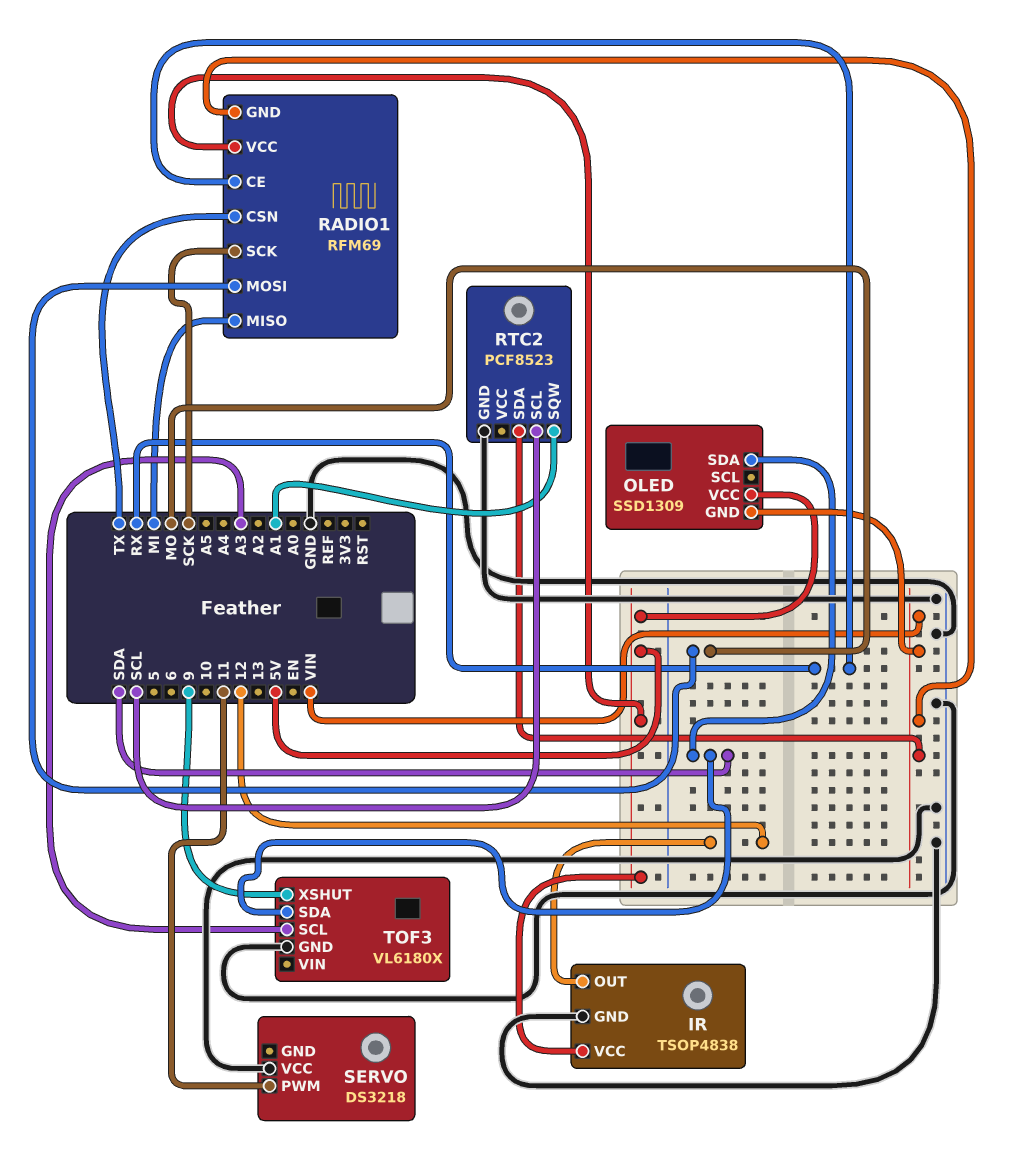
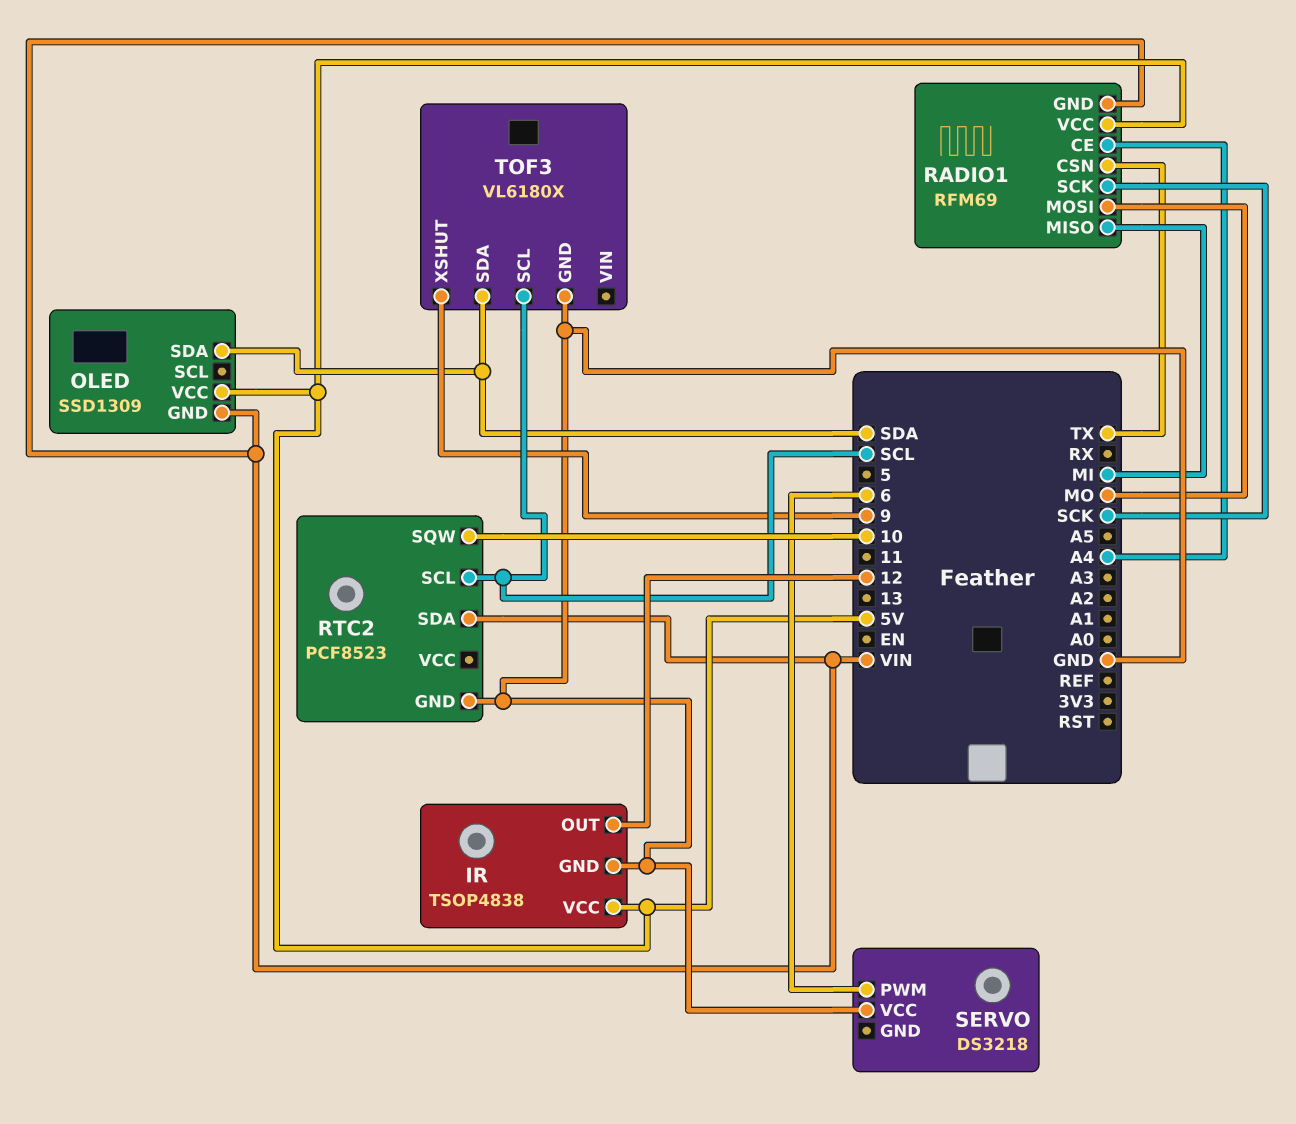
RADIO1 pin CE: RX -> A4
RTC2 pin SQW: A1 -> 10
SERVO pin PWM: 11 -> 6
TOF3 pin SCL: A3 -> SCL

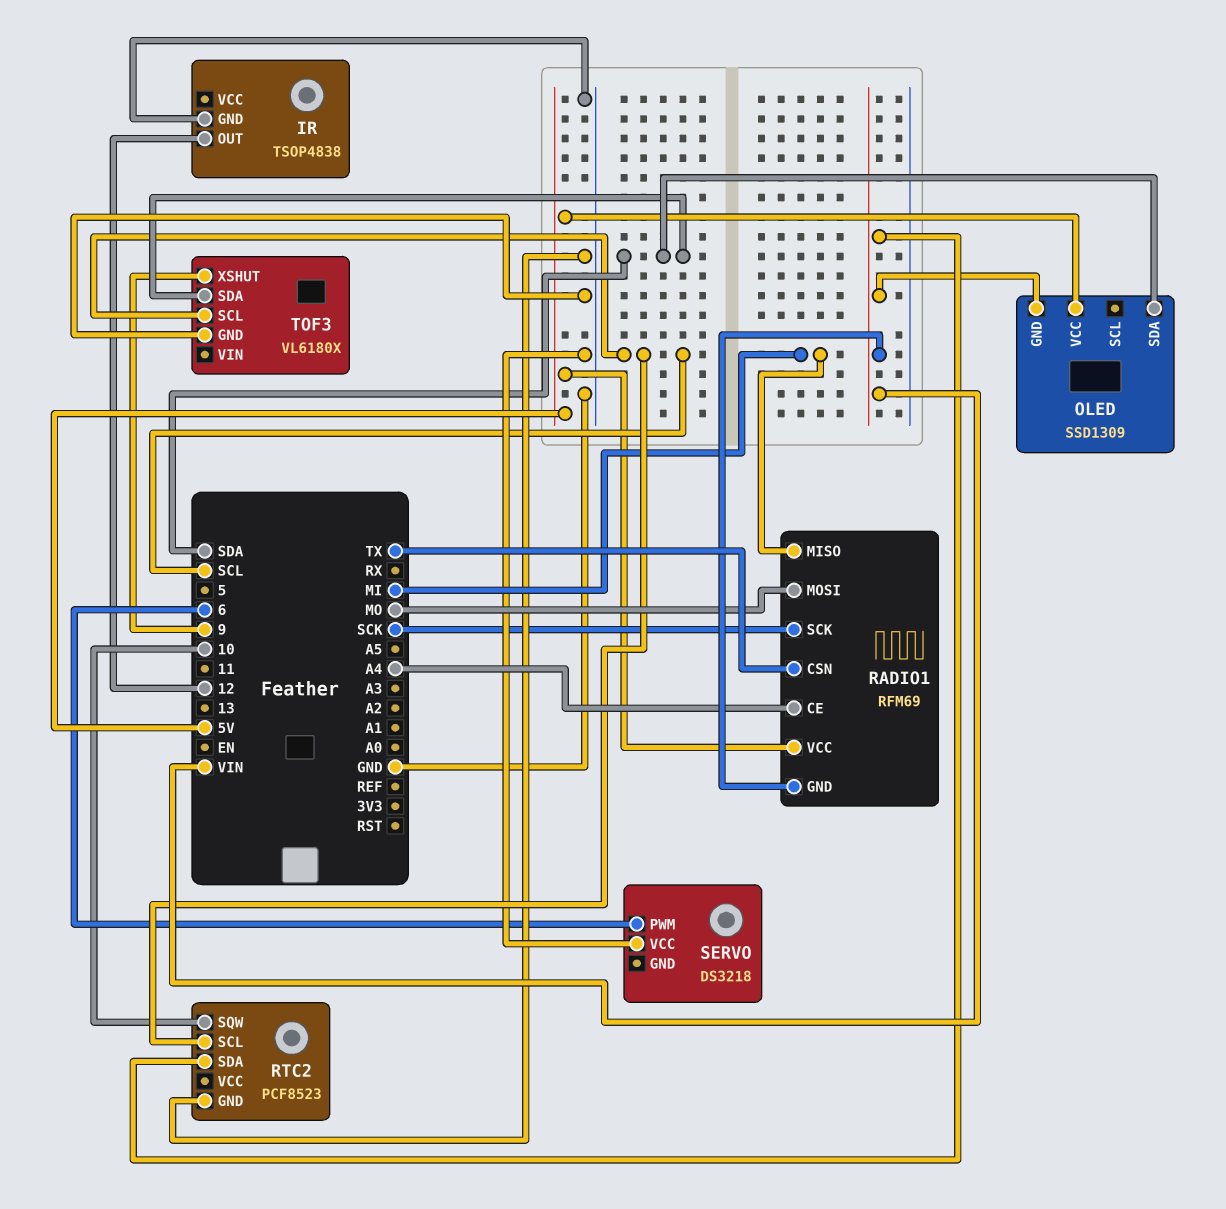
IR pin VCC: 5V -> none

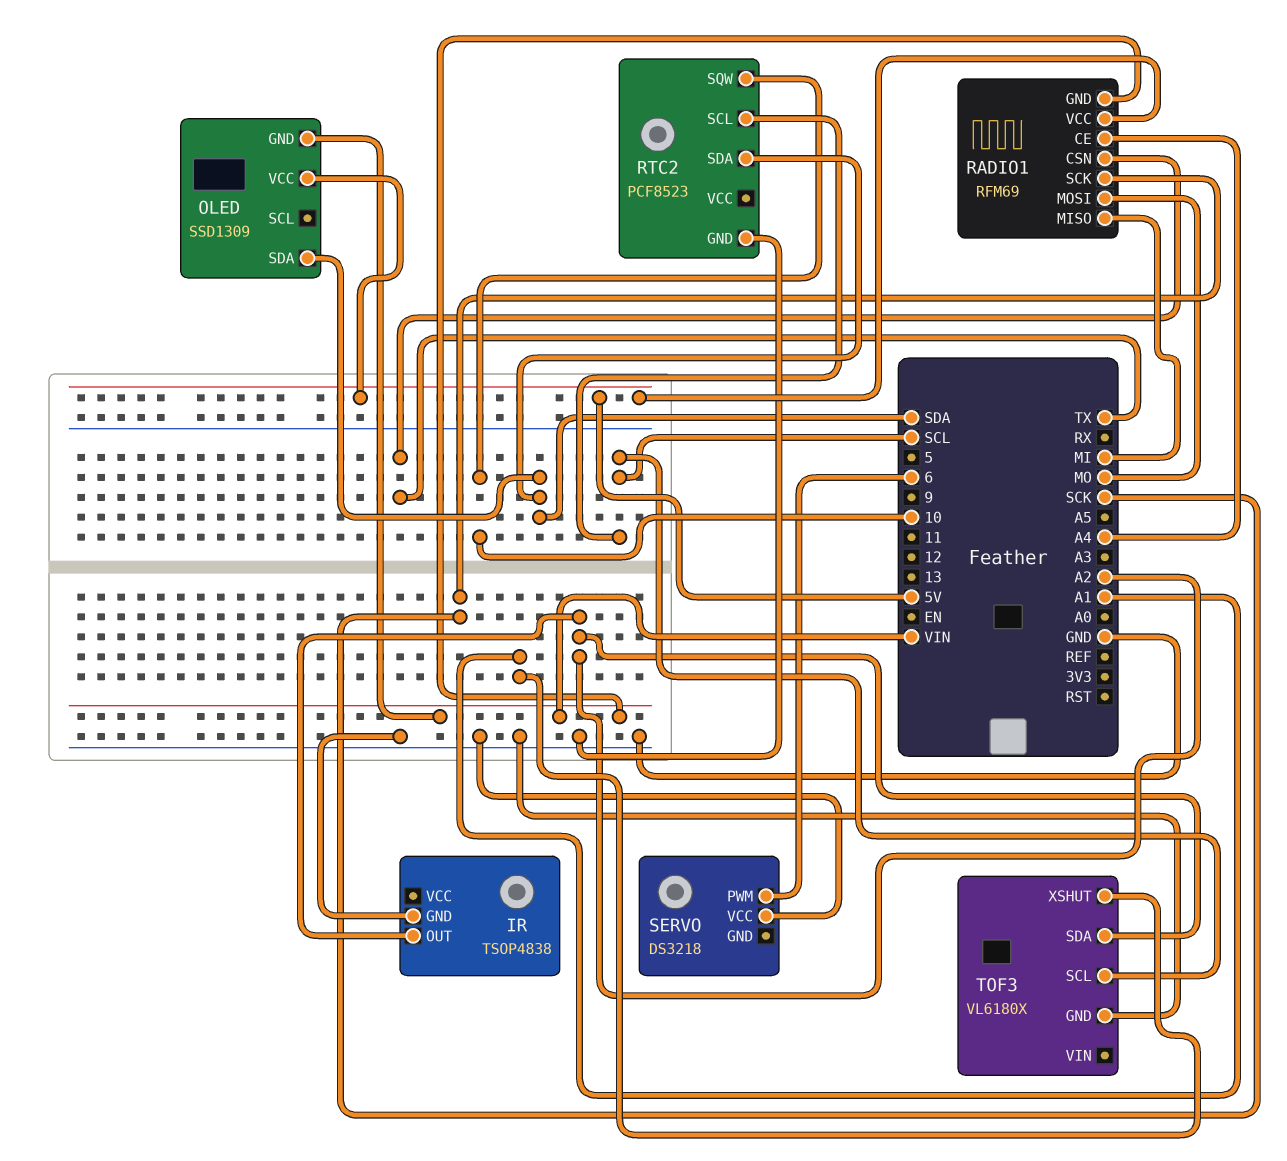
IR pin OUT: 12 -> A2
RTC2 pin SDA: VIN -> SDA
TOF3 pin SDA: SDA -> A2
TOF3 pin XSHUT: 9 -> A1

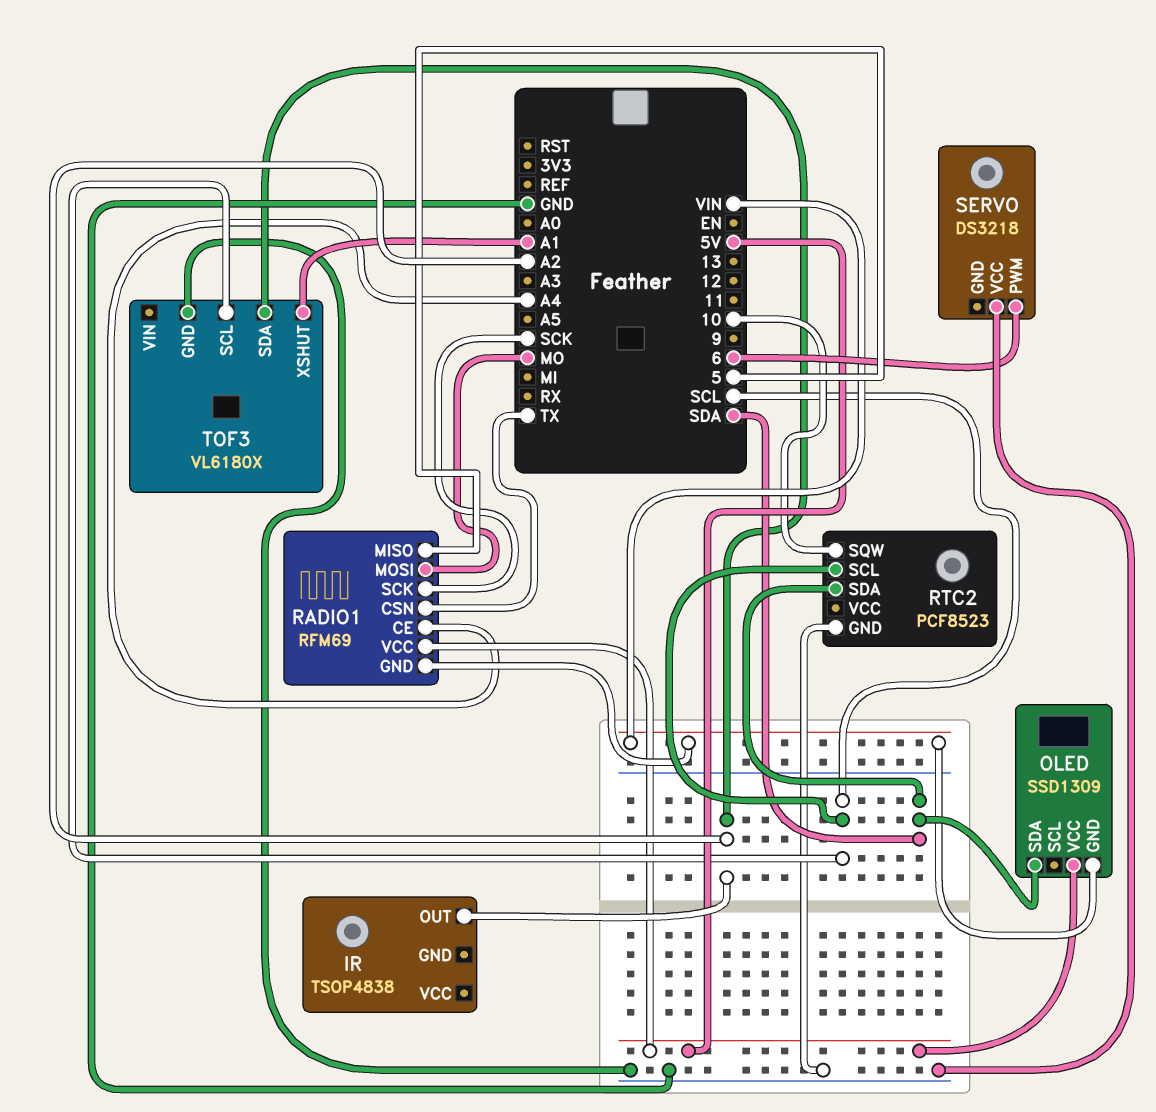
IR pin GND: GND -> none
RADIO1 pin MISO: MI -> 5

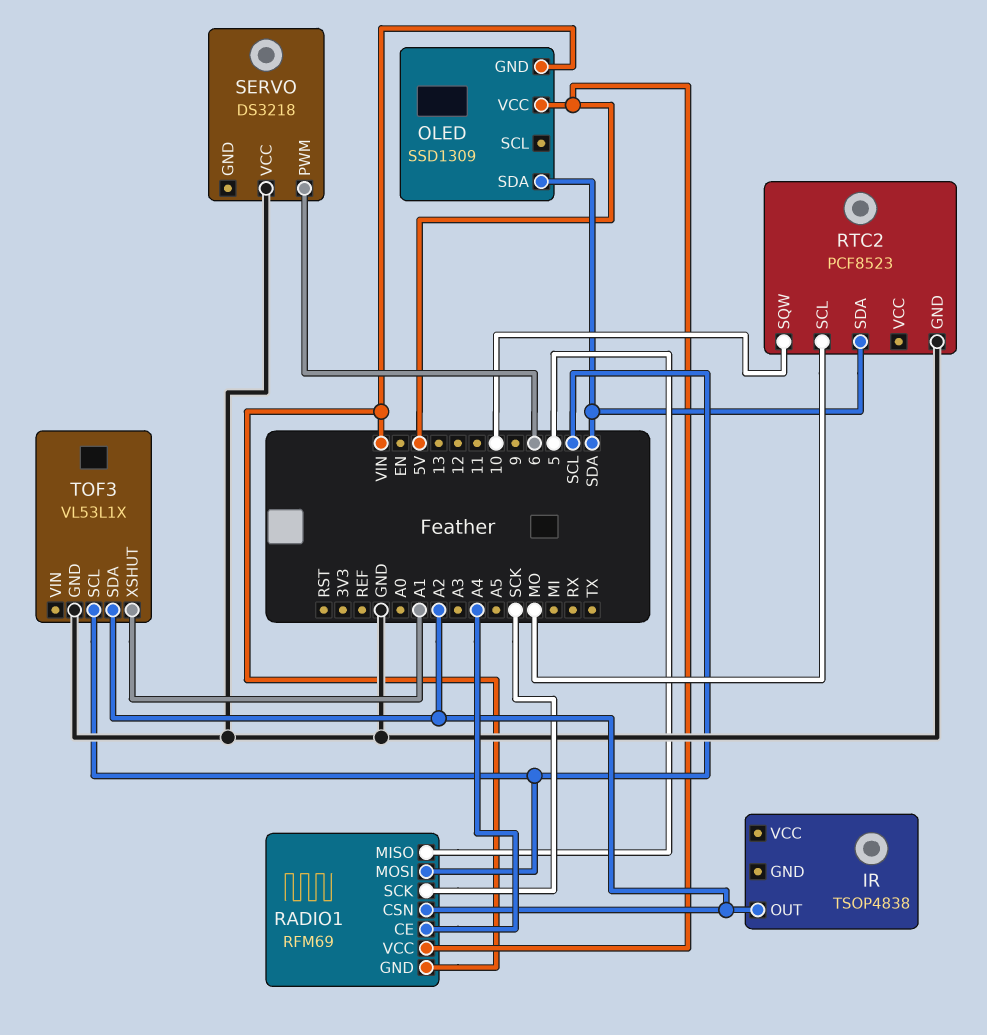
RADIO1 pin CSN: TX -> A2
RADIO1 pin MOSI: MO -> SCL
RTC2 pin SCL: SCL -> MO
TOF3: VL6180X -> VL53L1X

